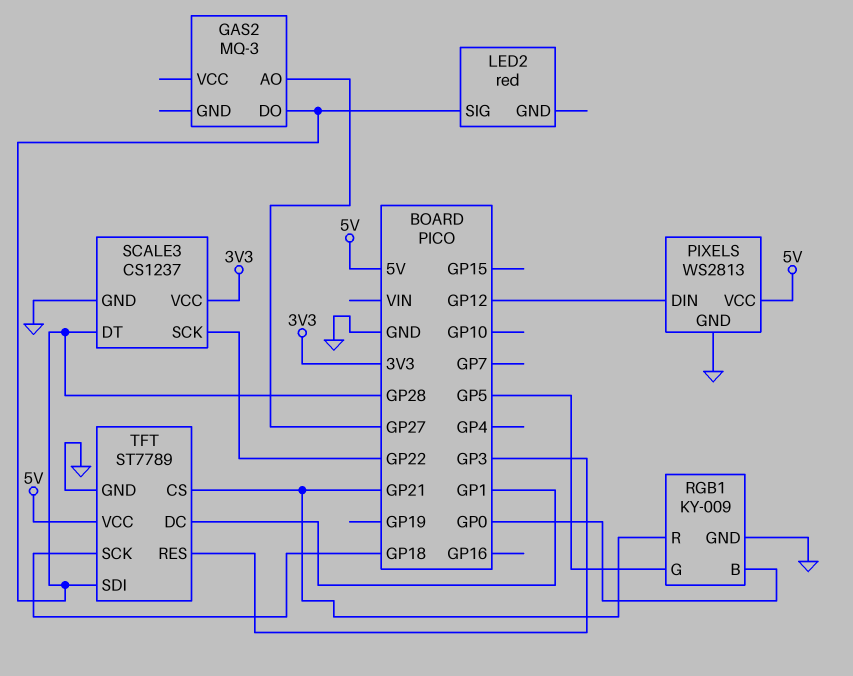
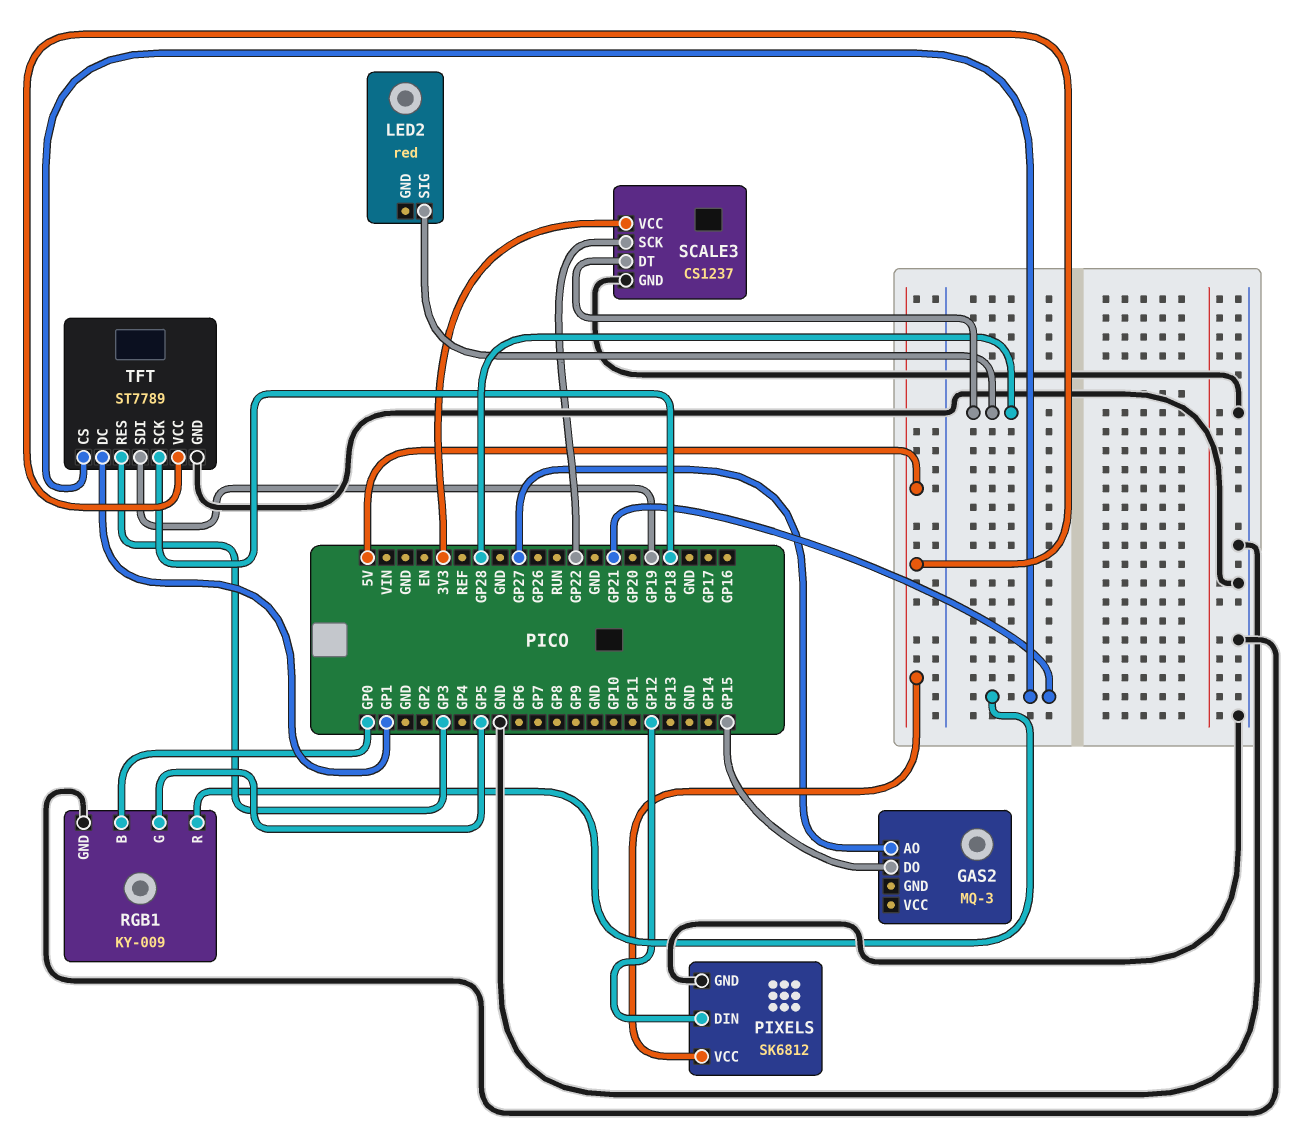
GAS2 pin DO: GP28 -> GP15
PIXELS: WS2813 -> SK6812
TFT pin SDI: GP28 -> GP19

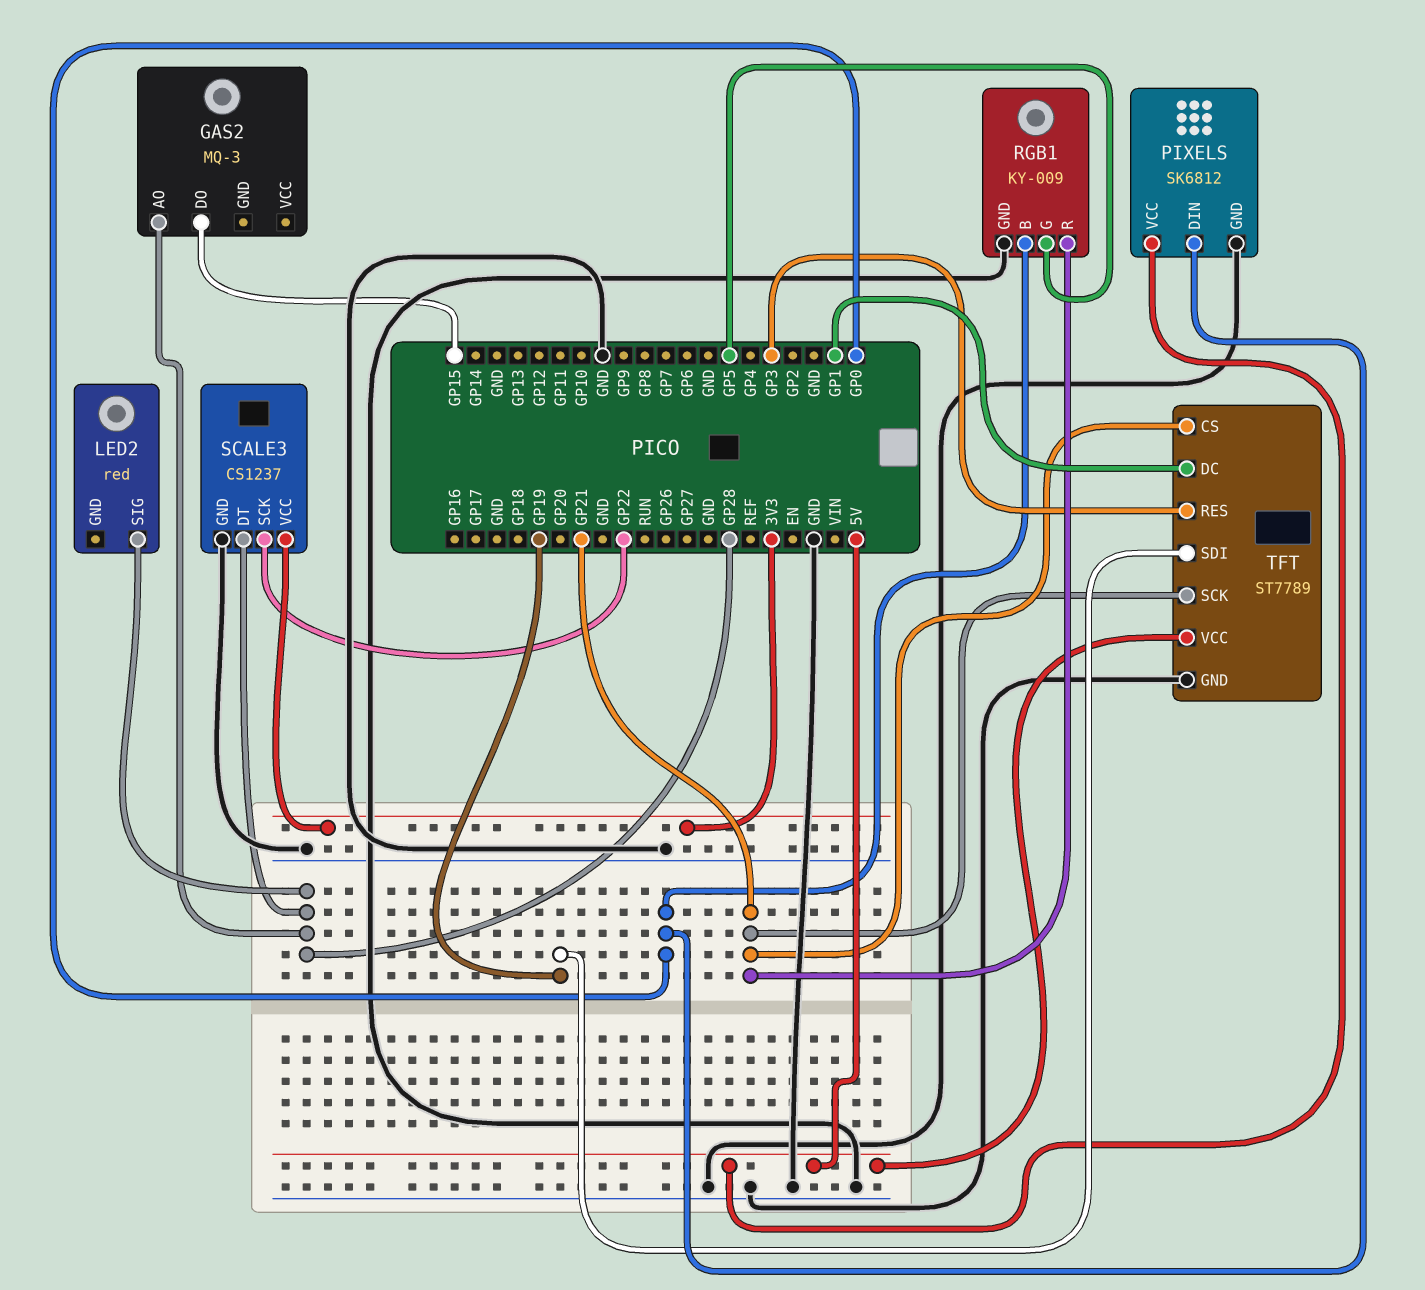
GAS2 pin AO: GP27 -> GP28
PIXELS pin DIN: GP12 -> GP0
TFT pin SCK: GP18 -> GP21

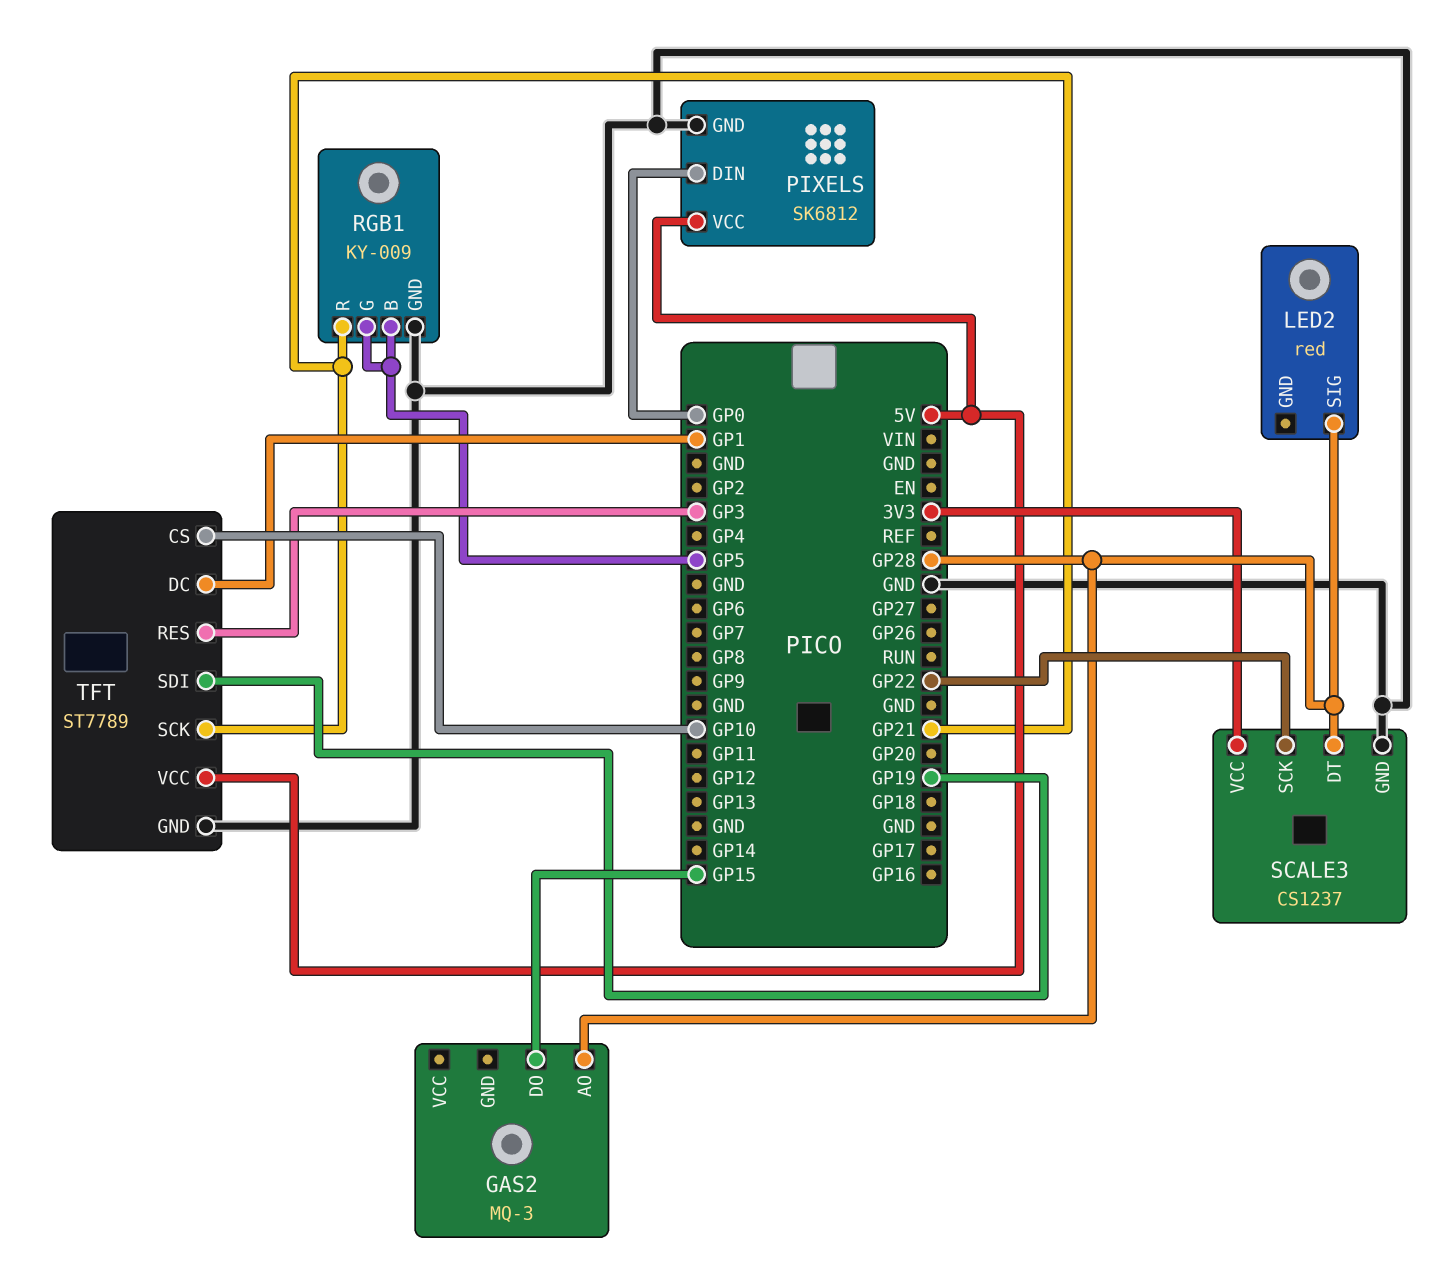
RGB1 pin B: GP0 -> GP5
TFT pin CS: GP21 -> GP10

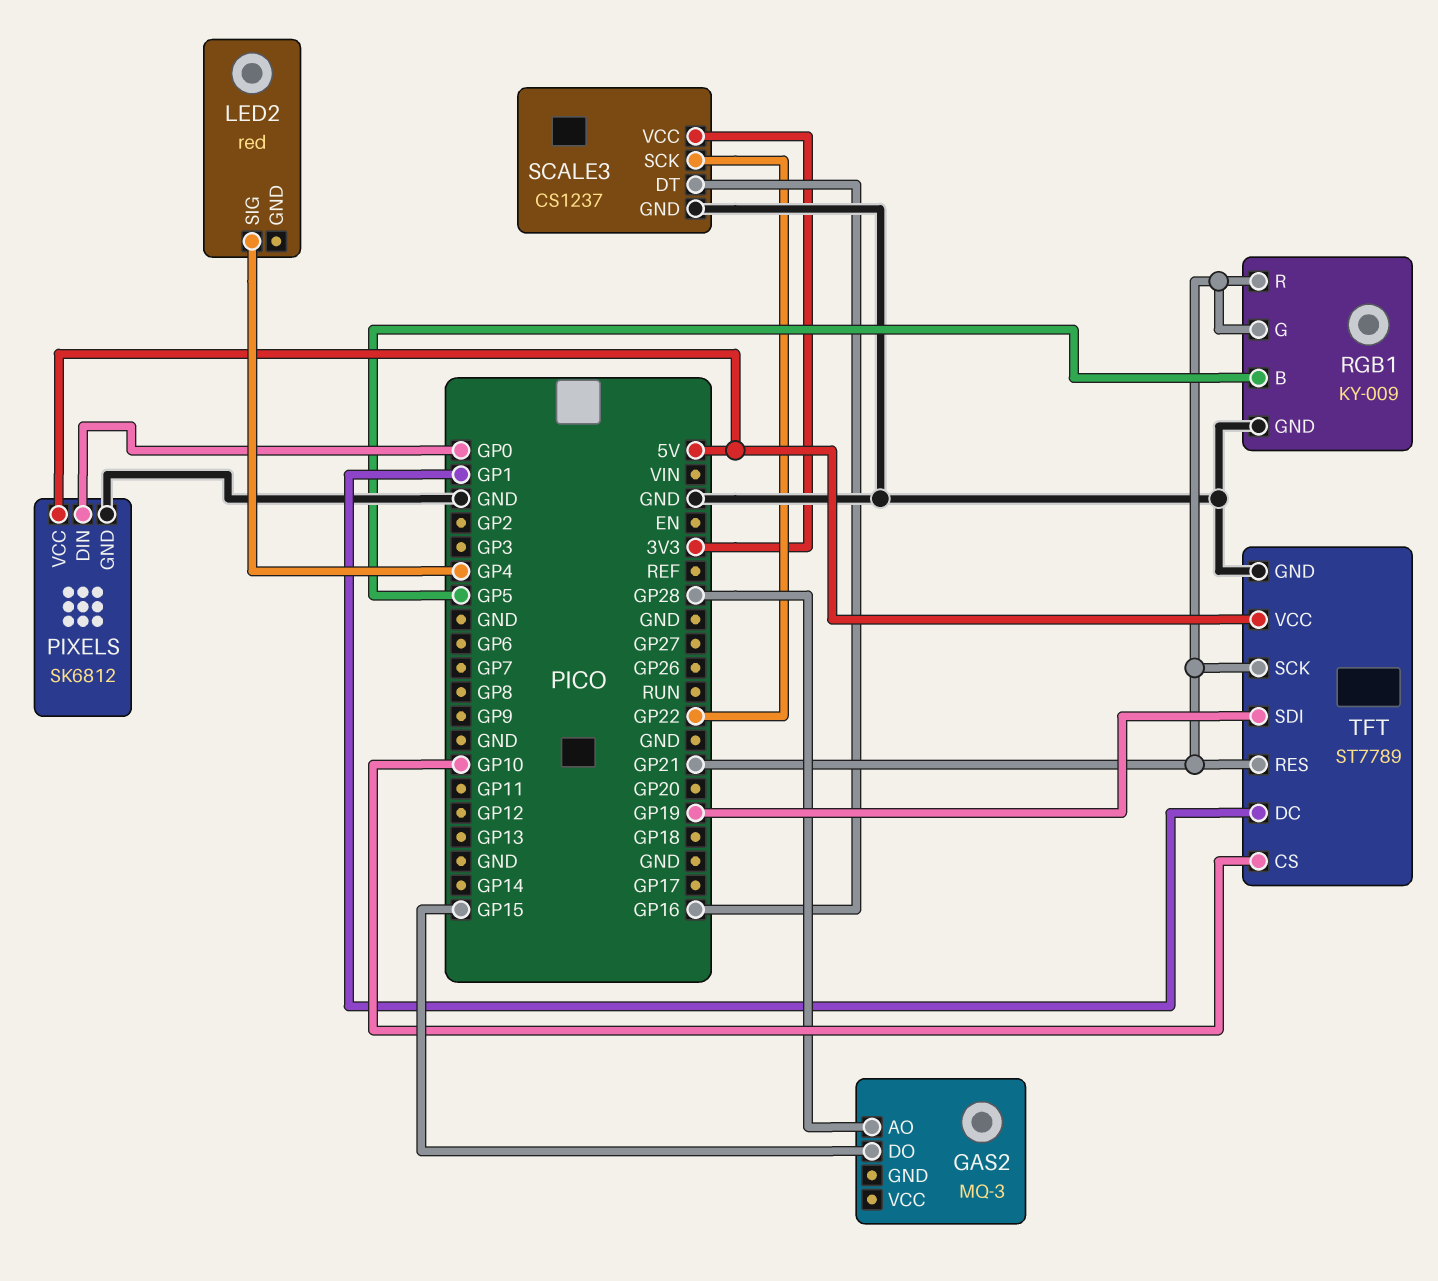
LED2 pin SIG: GP28 -> GP4
RGB1 pin G: GP5 -> GP21
SCALE3 pin DT: GP28 -> GP16
TFT pin RES: GP3 -> GP21

